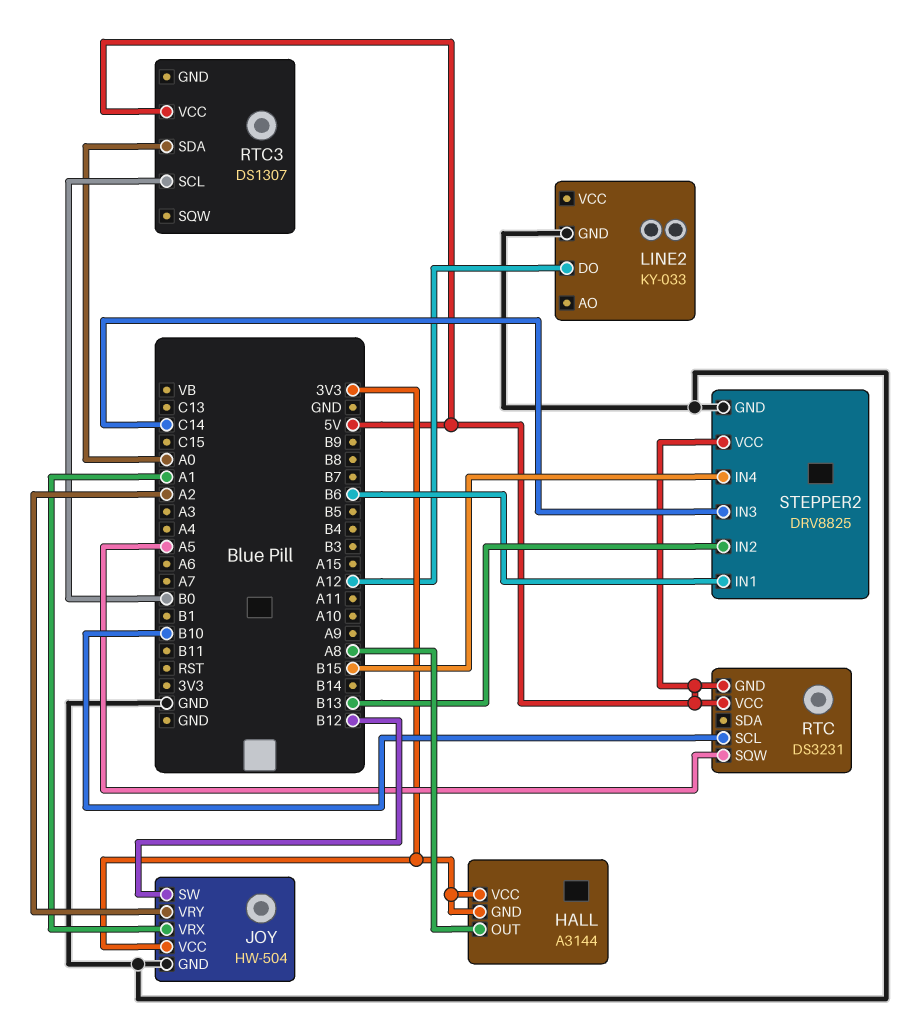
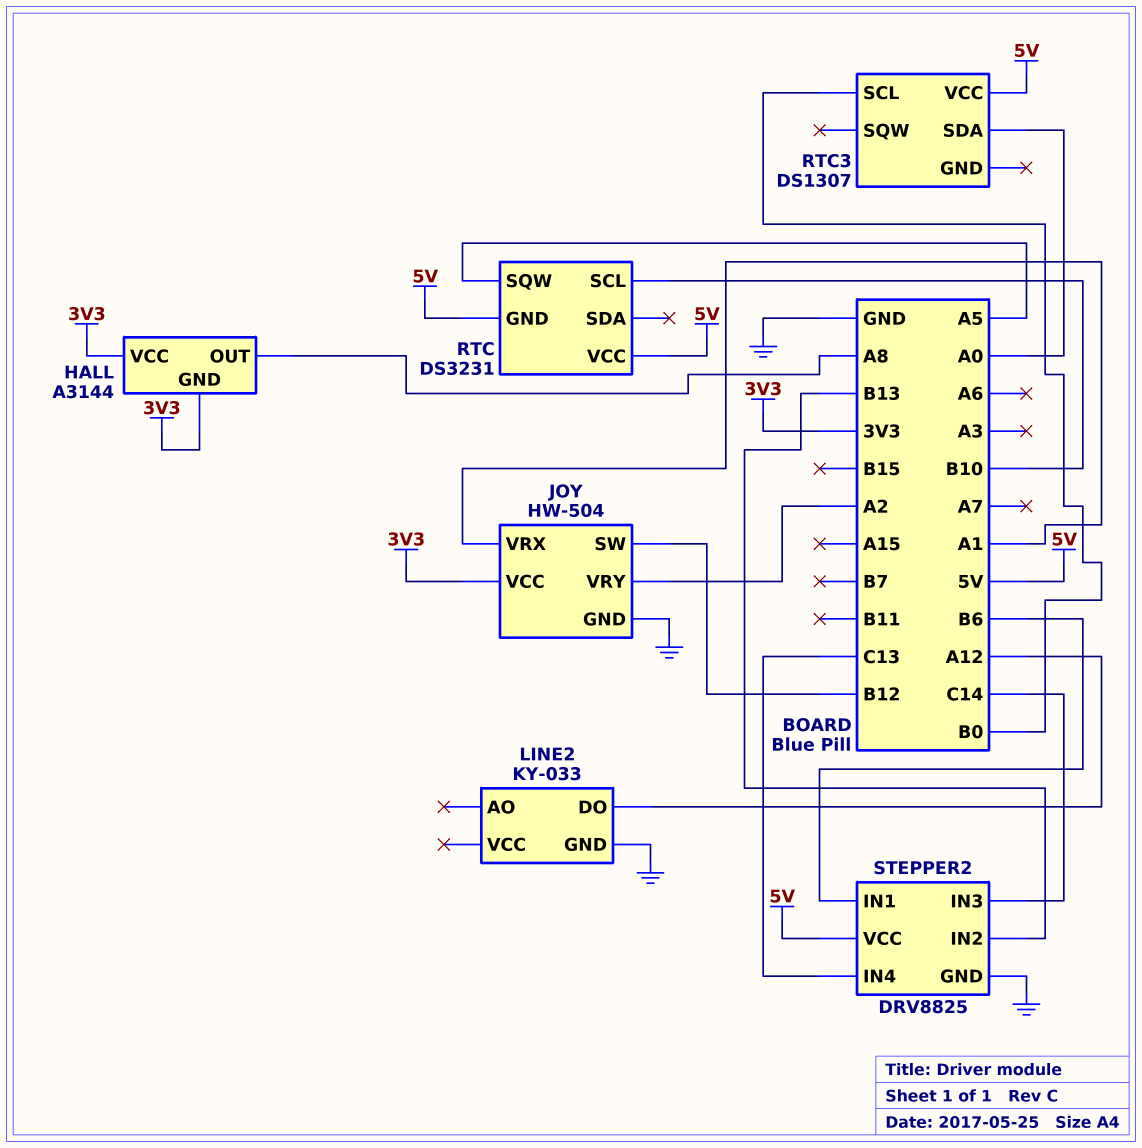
STEPPER2 pin IN4: B15 -> C13

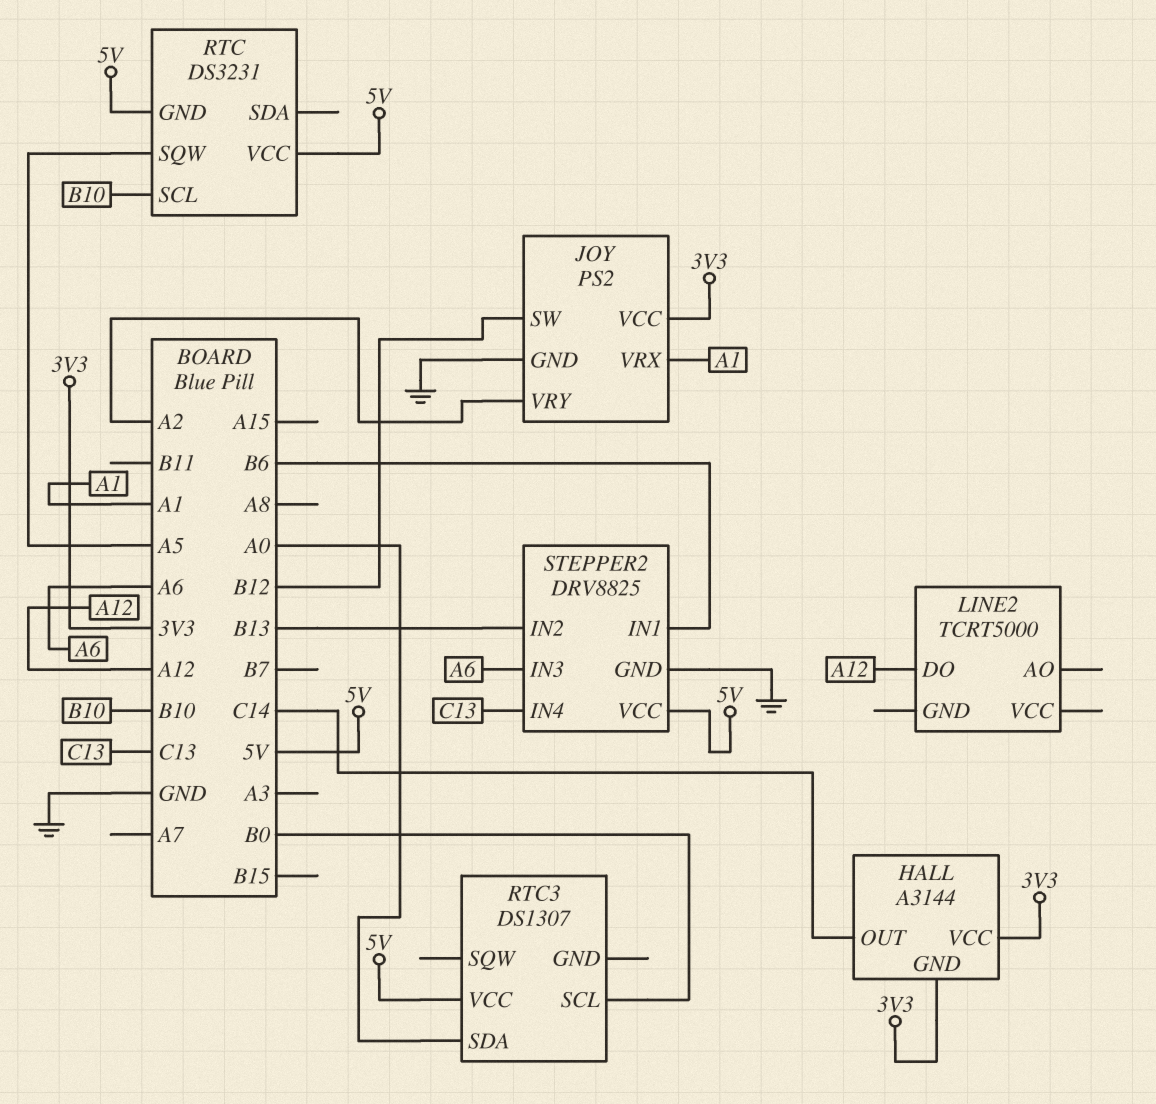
HALL pin OUT: A8 -> C14
JOY: HW-504 -> PS2
LINE2: KY-033 -> TCRT5000
LINE2 pin GND: GND -> none
STEPPER2 pin IN3: C14 -> A6

